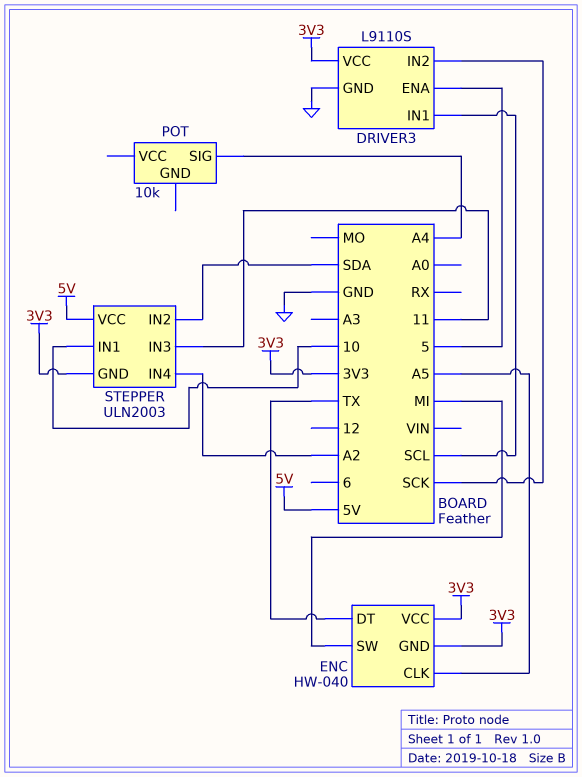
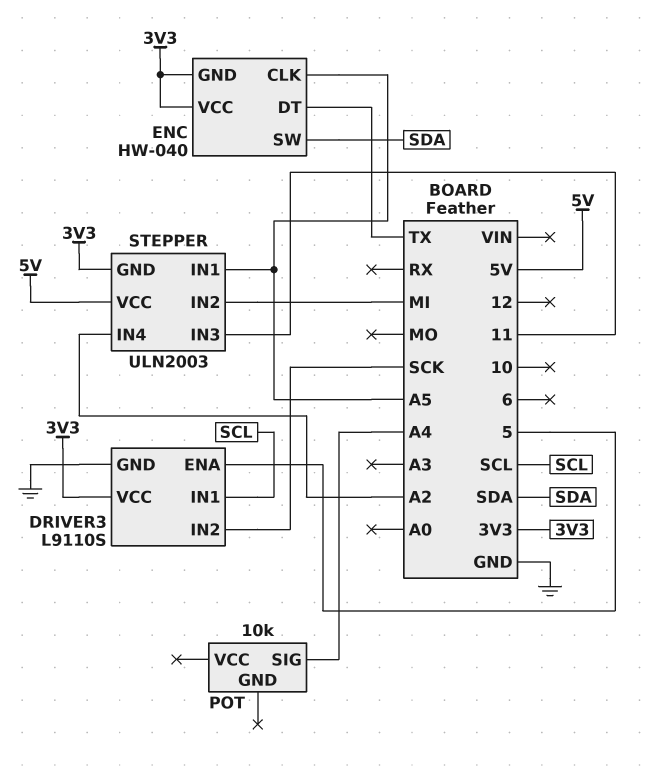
ENC pin SW: MI -> SDA
STEPPER pin IN1: 10 -> A5
STEPPER pin IN2: SDA -> MI

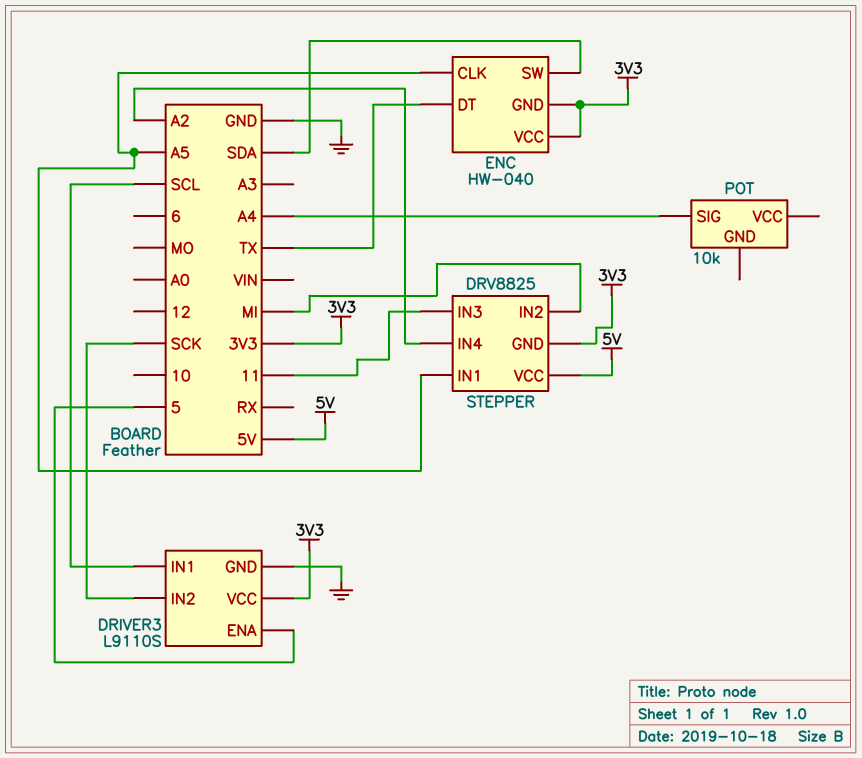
STEPPER: ULN2003 -> DRV8825

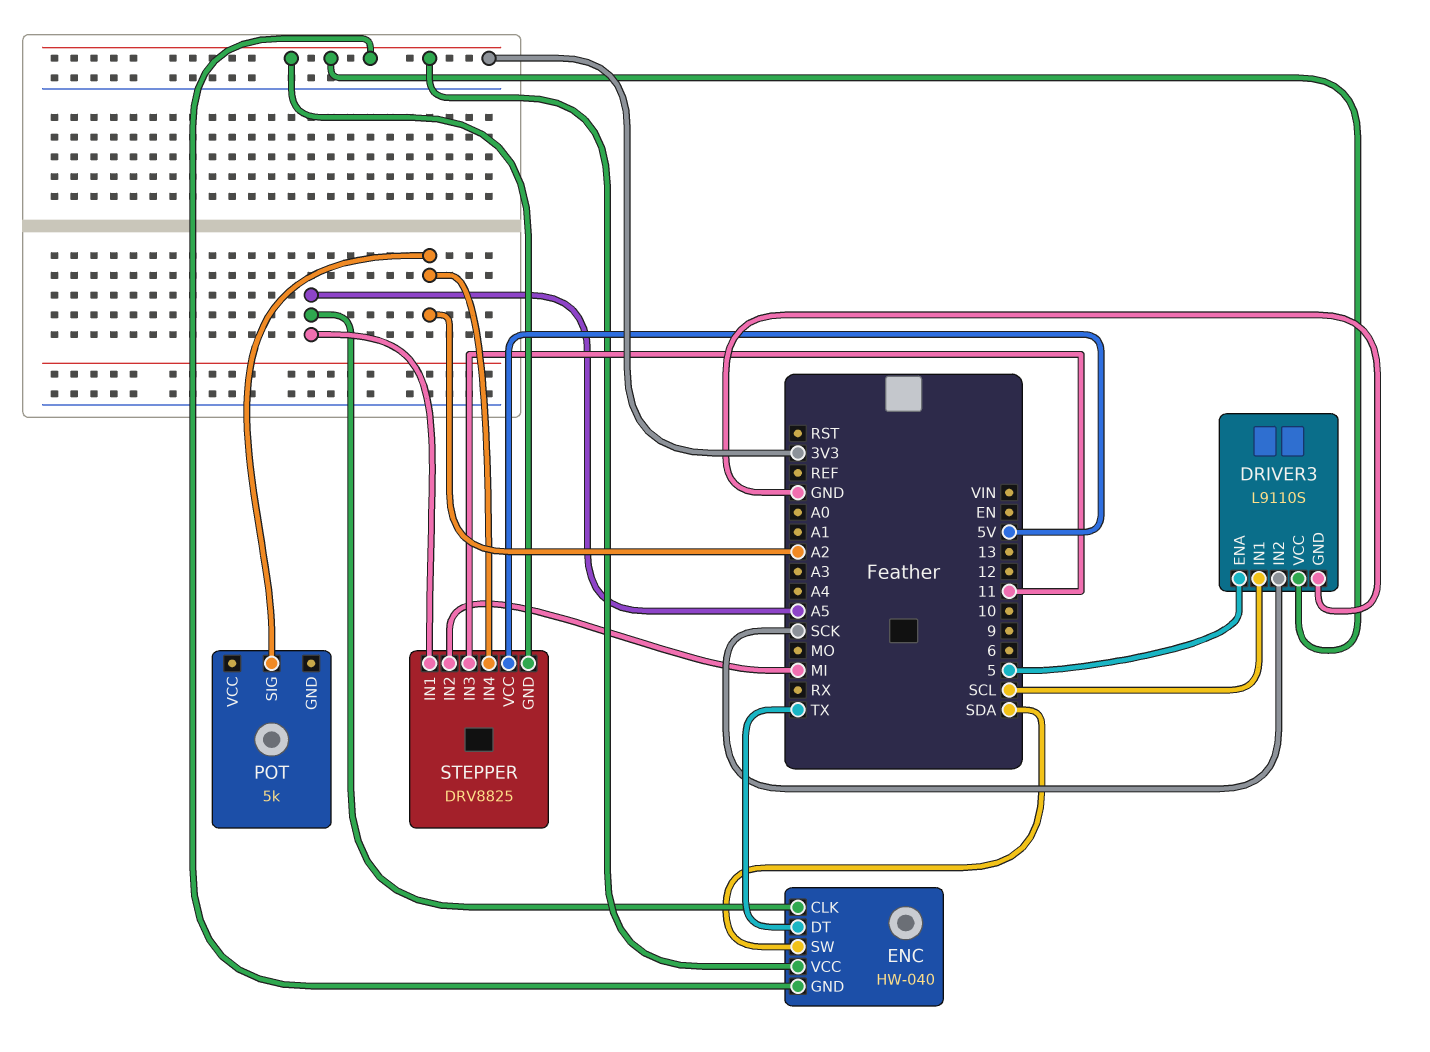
POT: 10k -> 5k
POT pin SIG: A4 -> A2

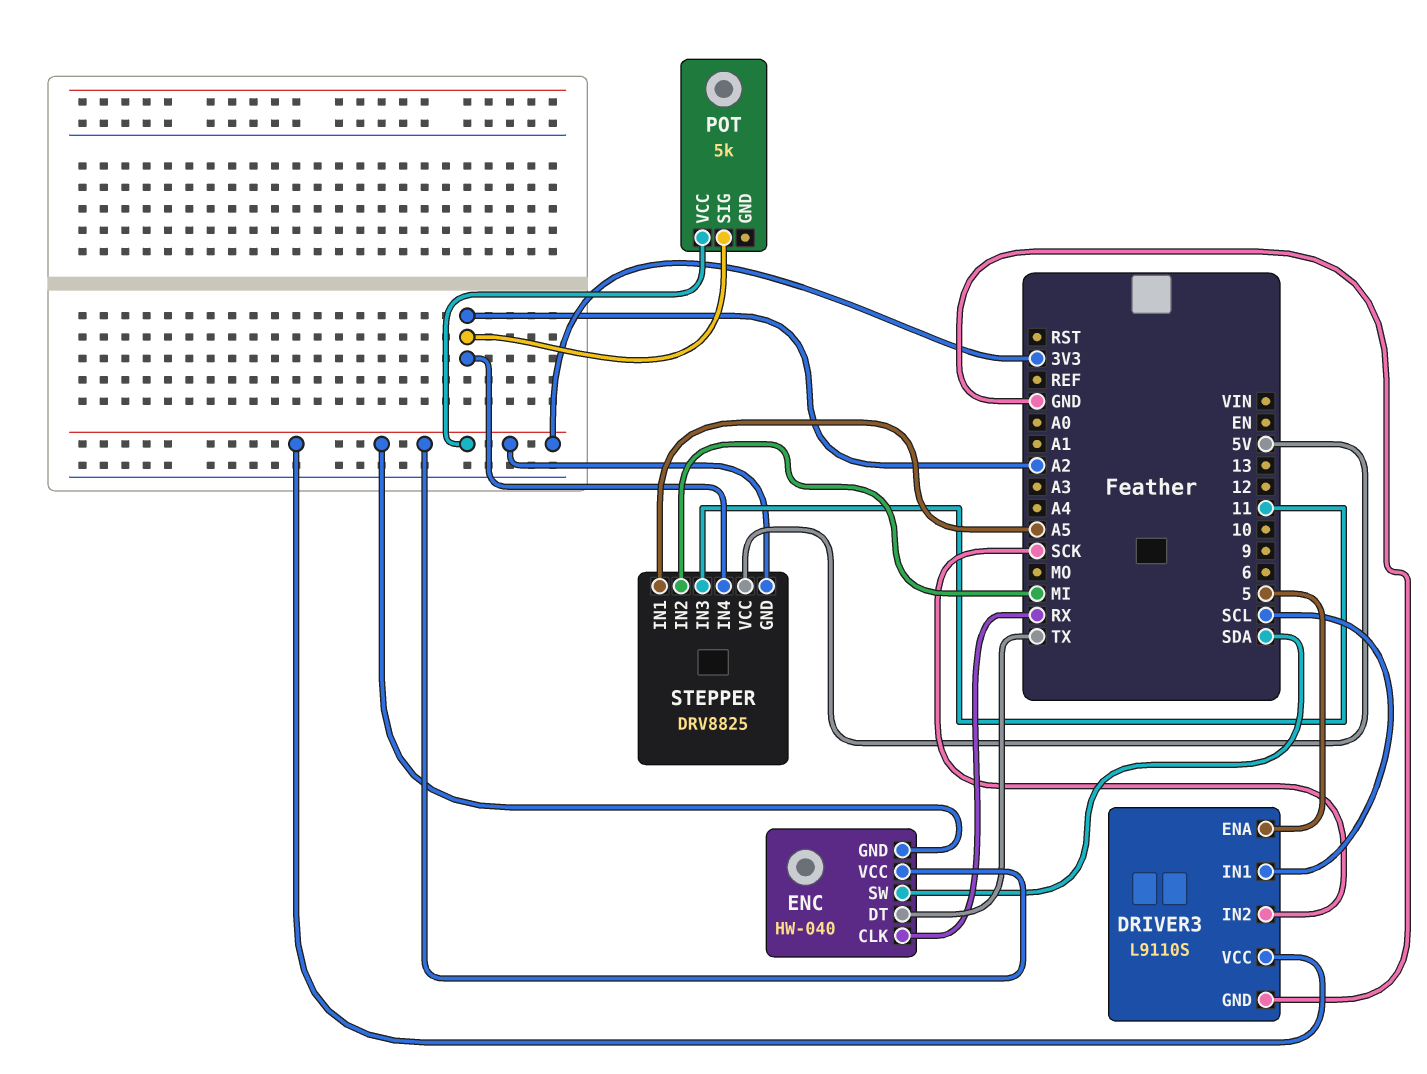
ENC pin CLK: A5 -> RX
POT pin VCC: none -> 3V3

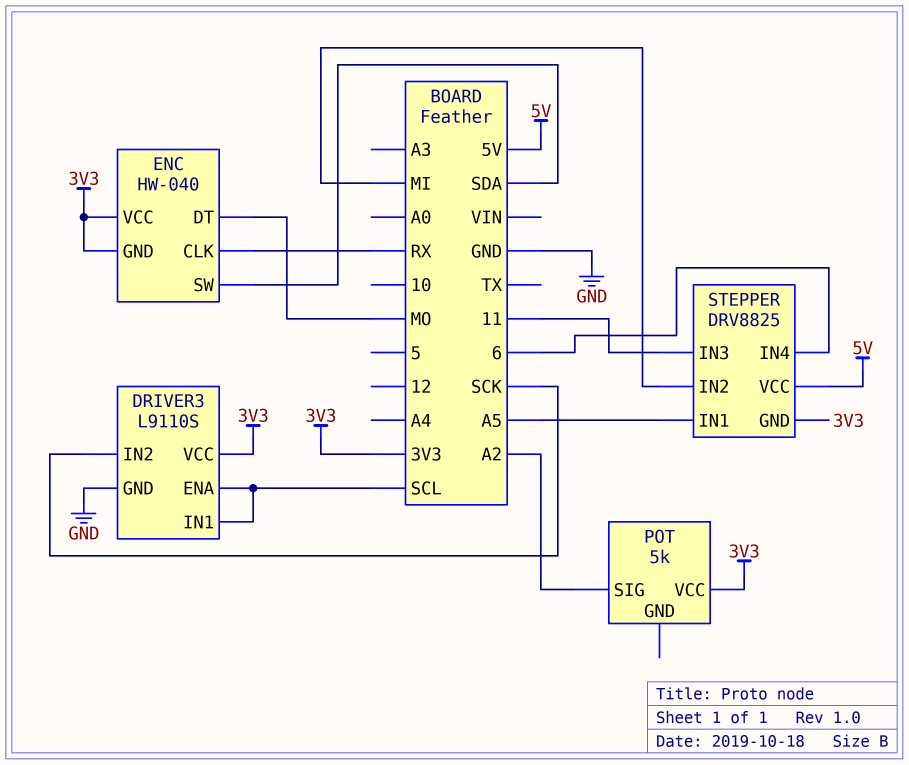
DRIVER3 pin ENA: 5 -> SCL
ENC pin DT: TX -> MO
STEPPER pin IN4: A2 -> 6

